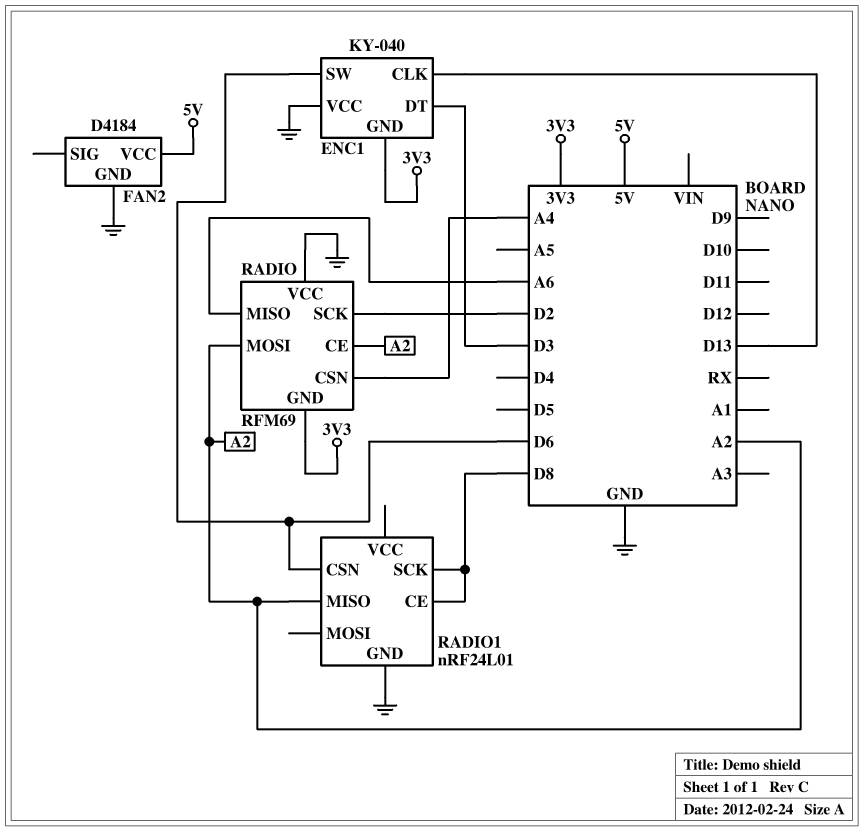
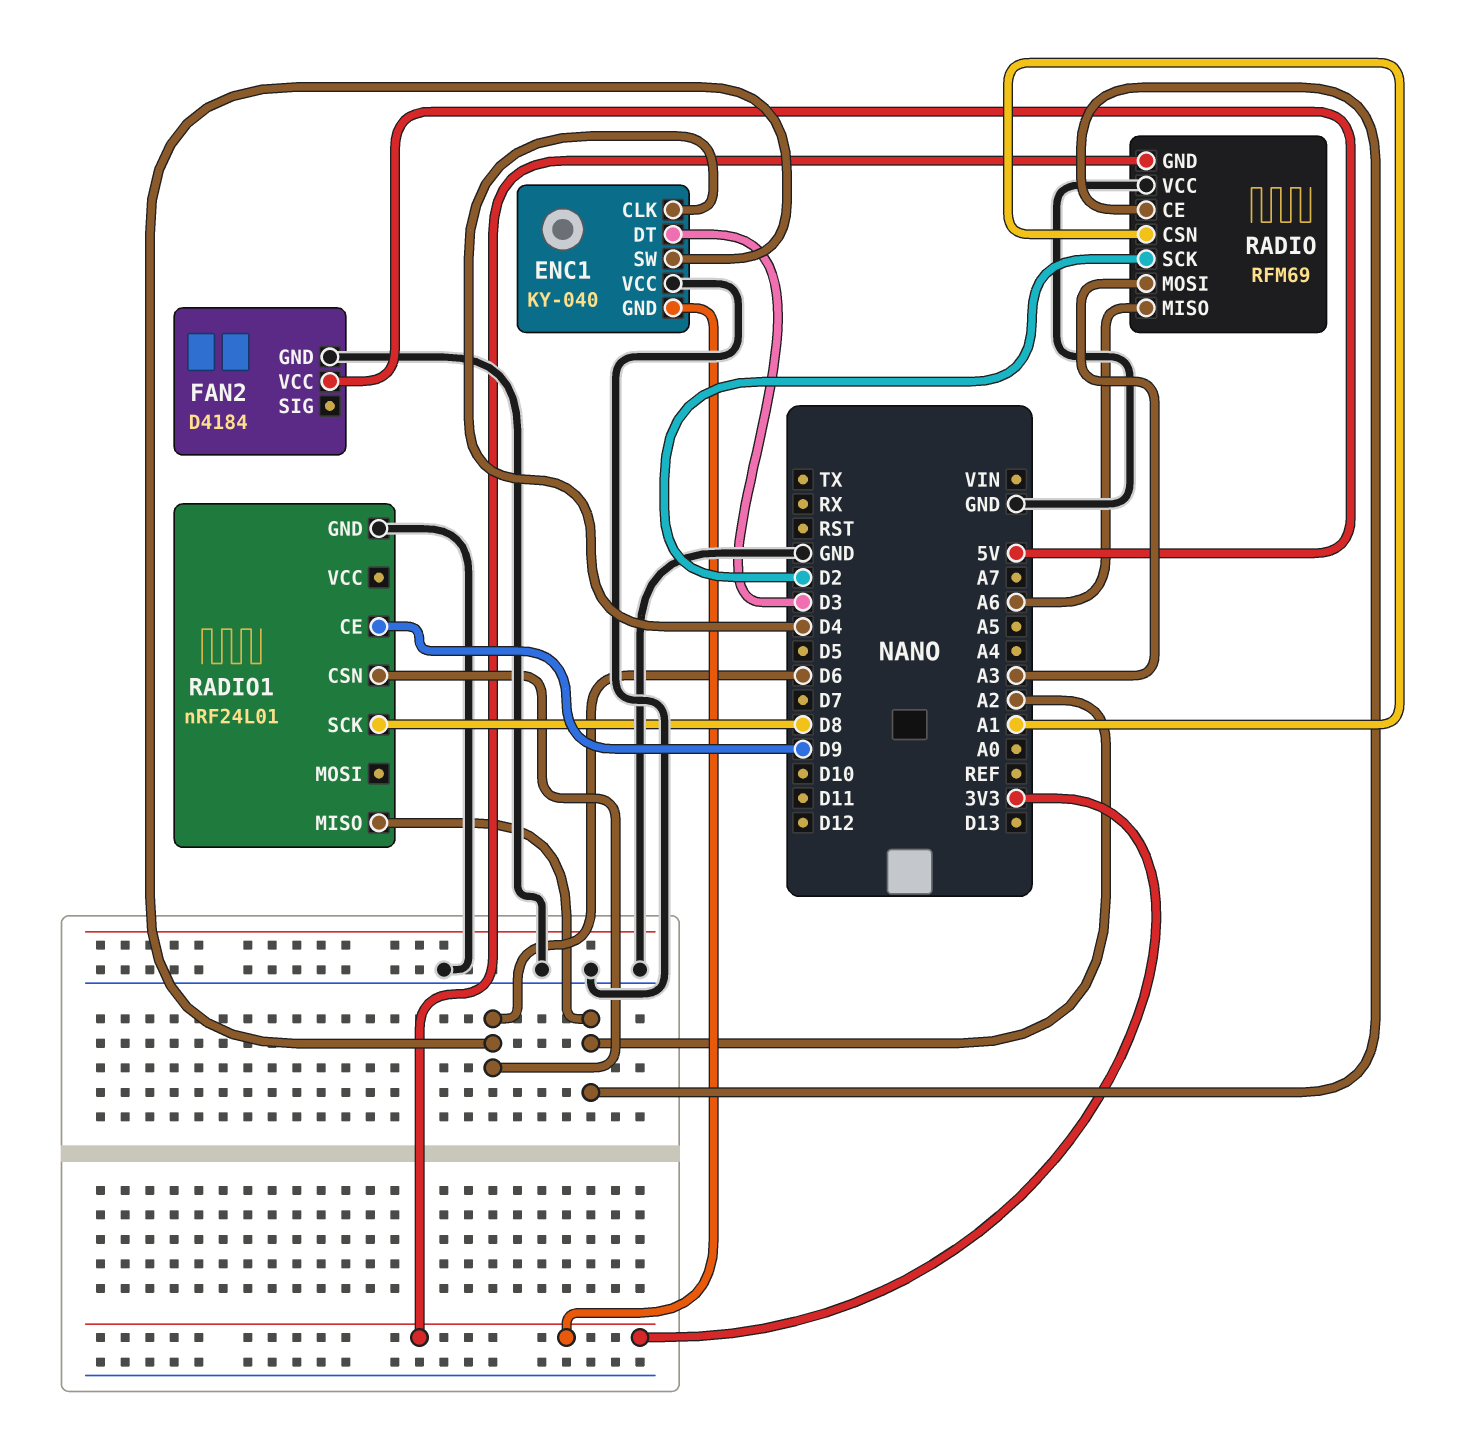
ENC1 pin CLK: D13 -> D4
RADIO pin CSN: A4 -> A1
RADIO pin MOSI: A2 -> A3
RADIO1 pin CE: D8 -> D9

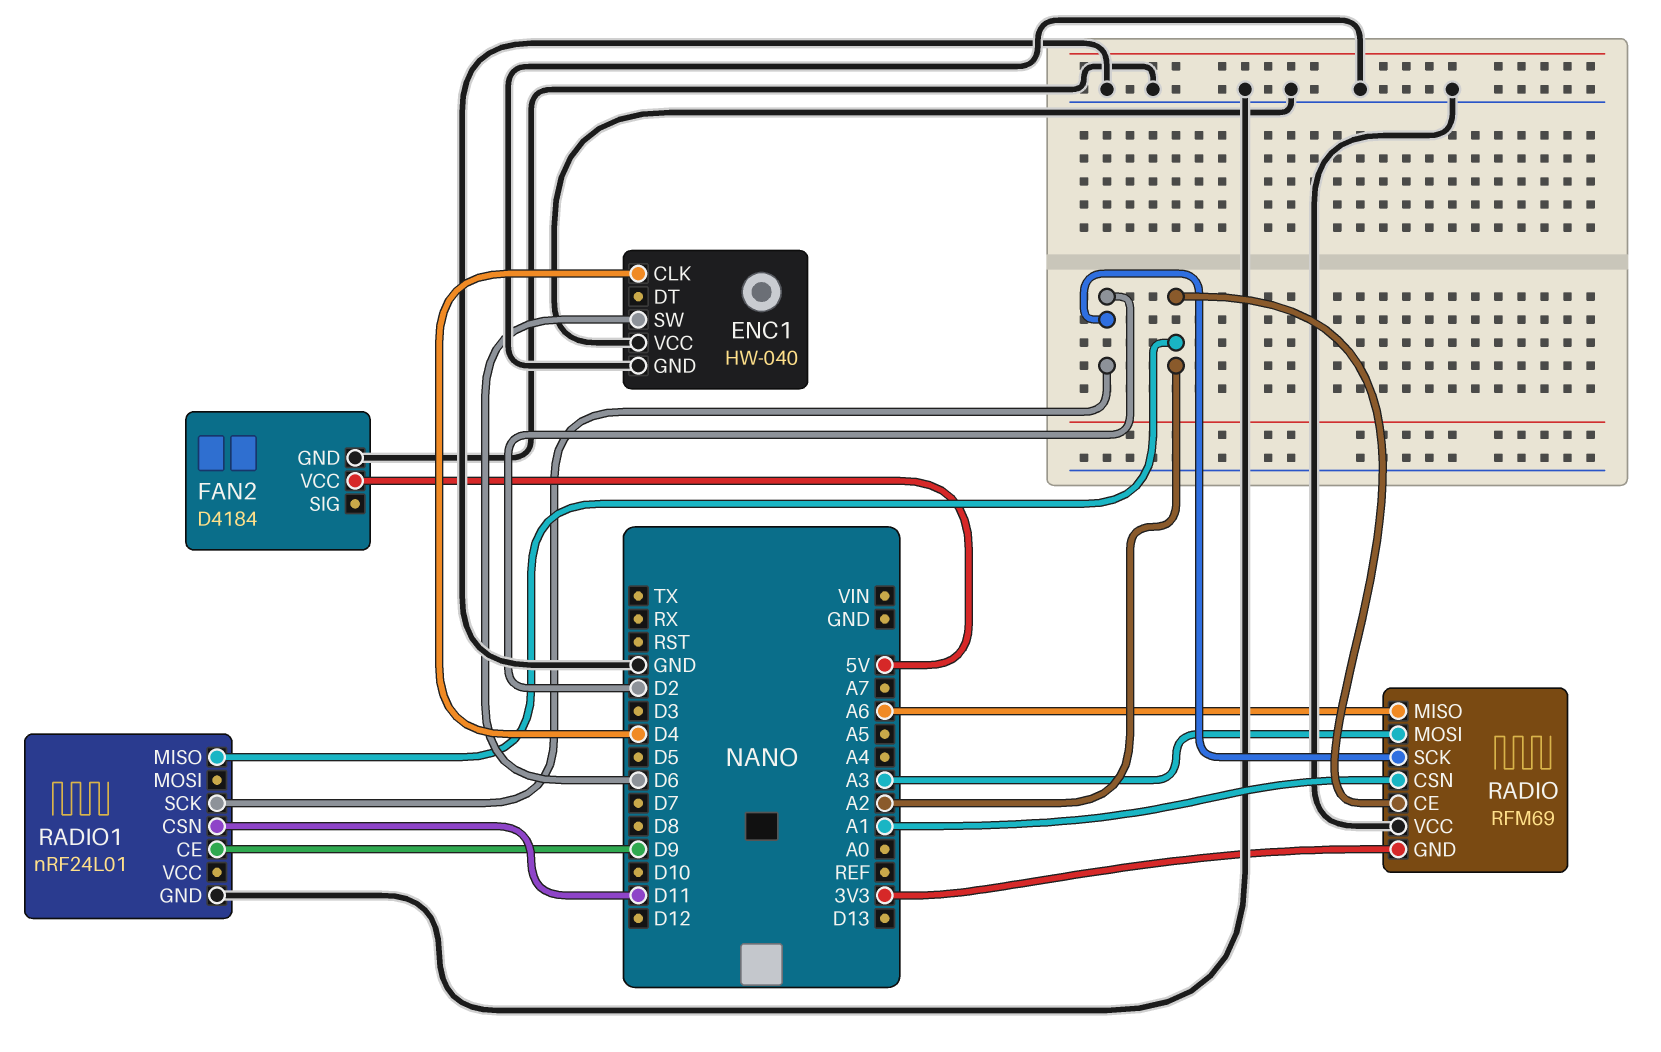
ENC1: KY-040 -> HW-040
ENC1 pin DT: D3 -> none
ENC1 pin GND: 3V3 -> GND
RADIO1 pin CSN: D6 -> D11
RADIO1 pin SCK: D8 -> D2

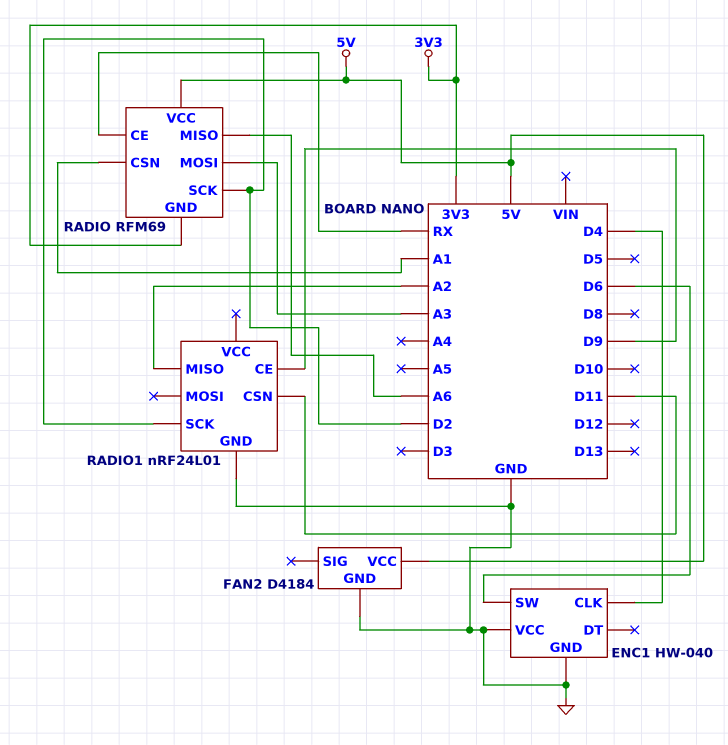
RADIO pin CE: A2 -> RX
RADIO pin VCC: GND -> 5V

